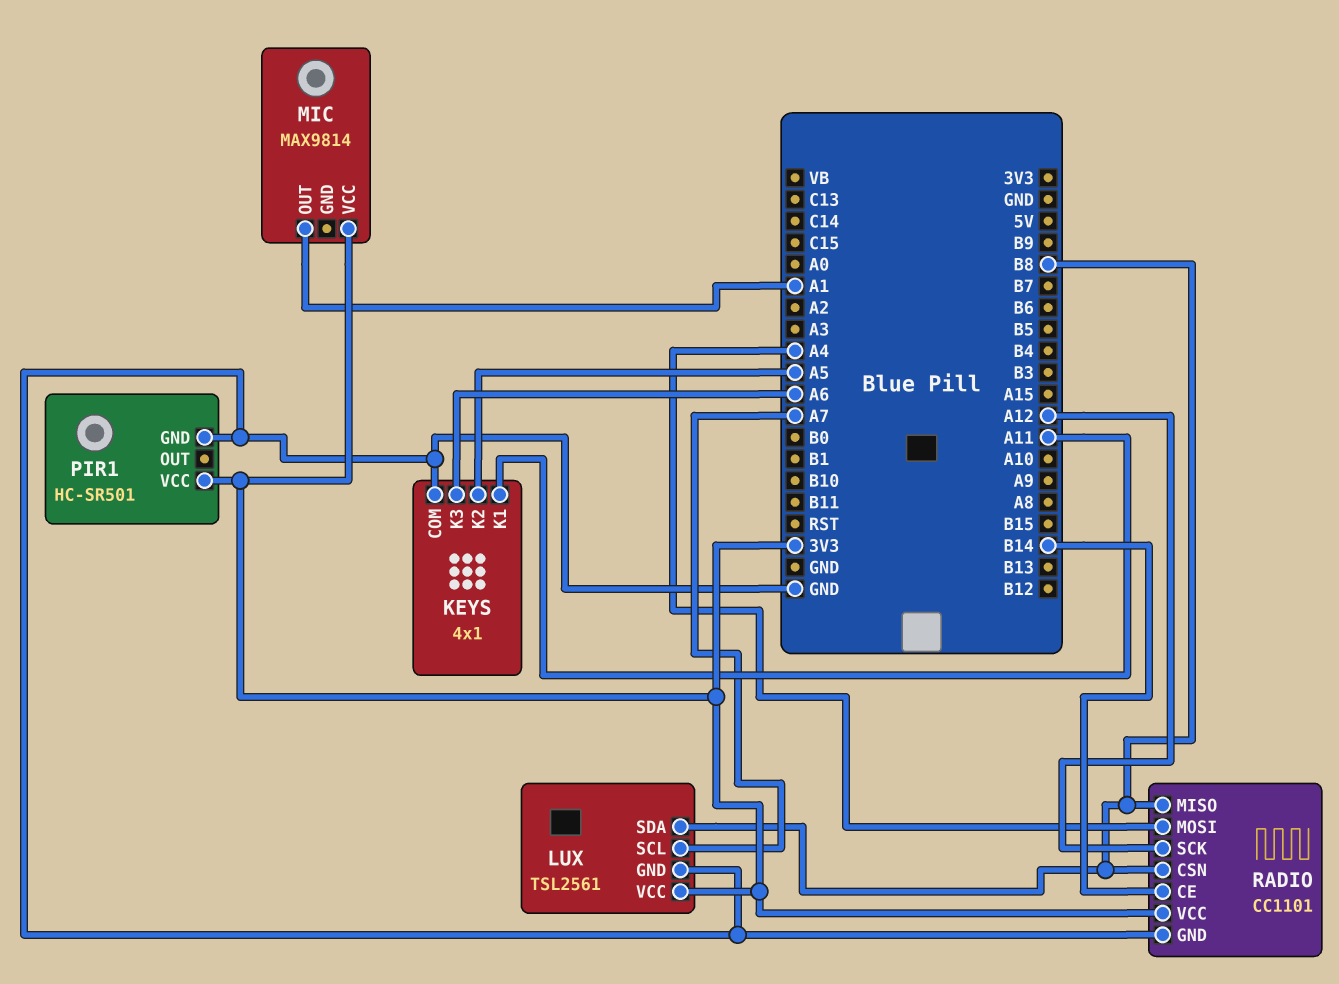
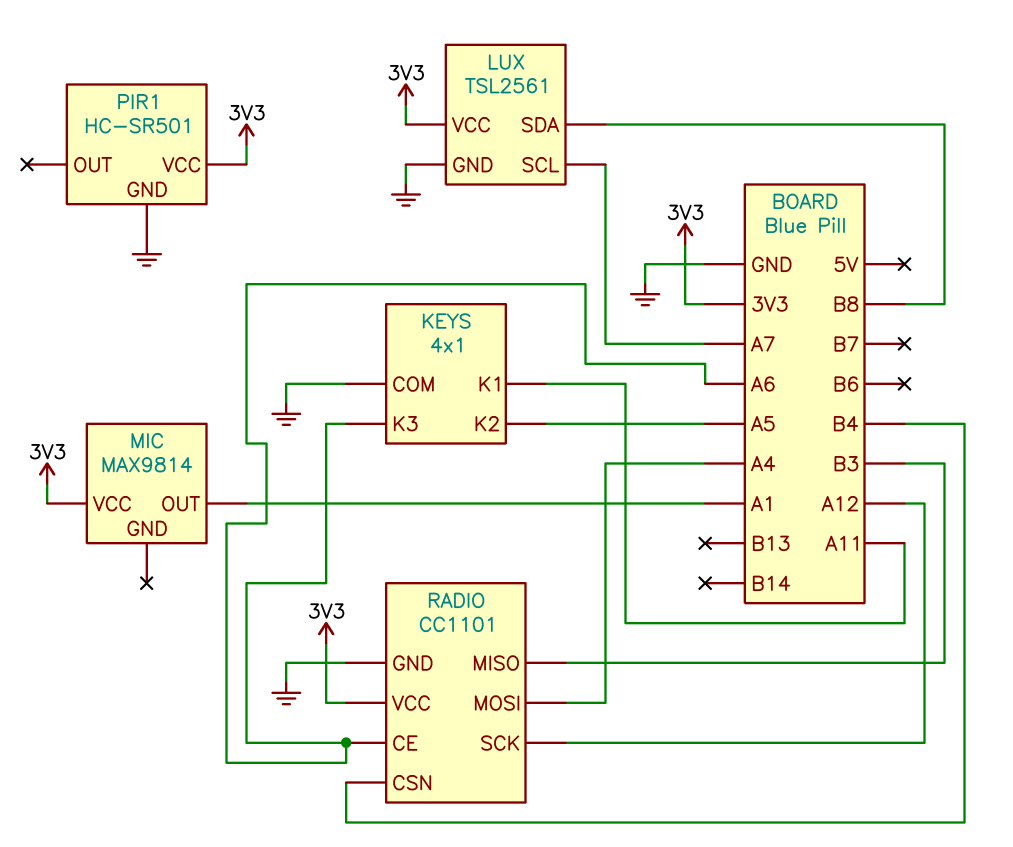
RADIO pin CE: B14 -> A6
RADIO pin CSN: B8 -> B4
RADIO pin MISO: B8 -> B3

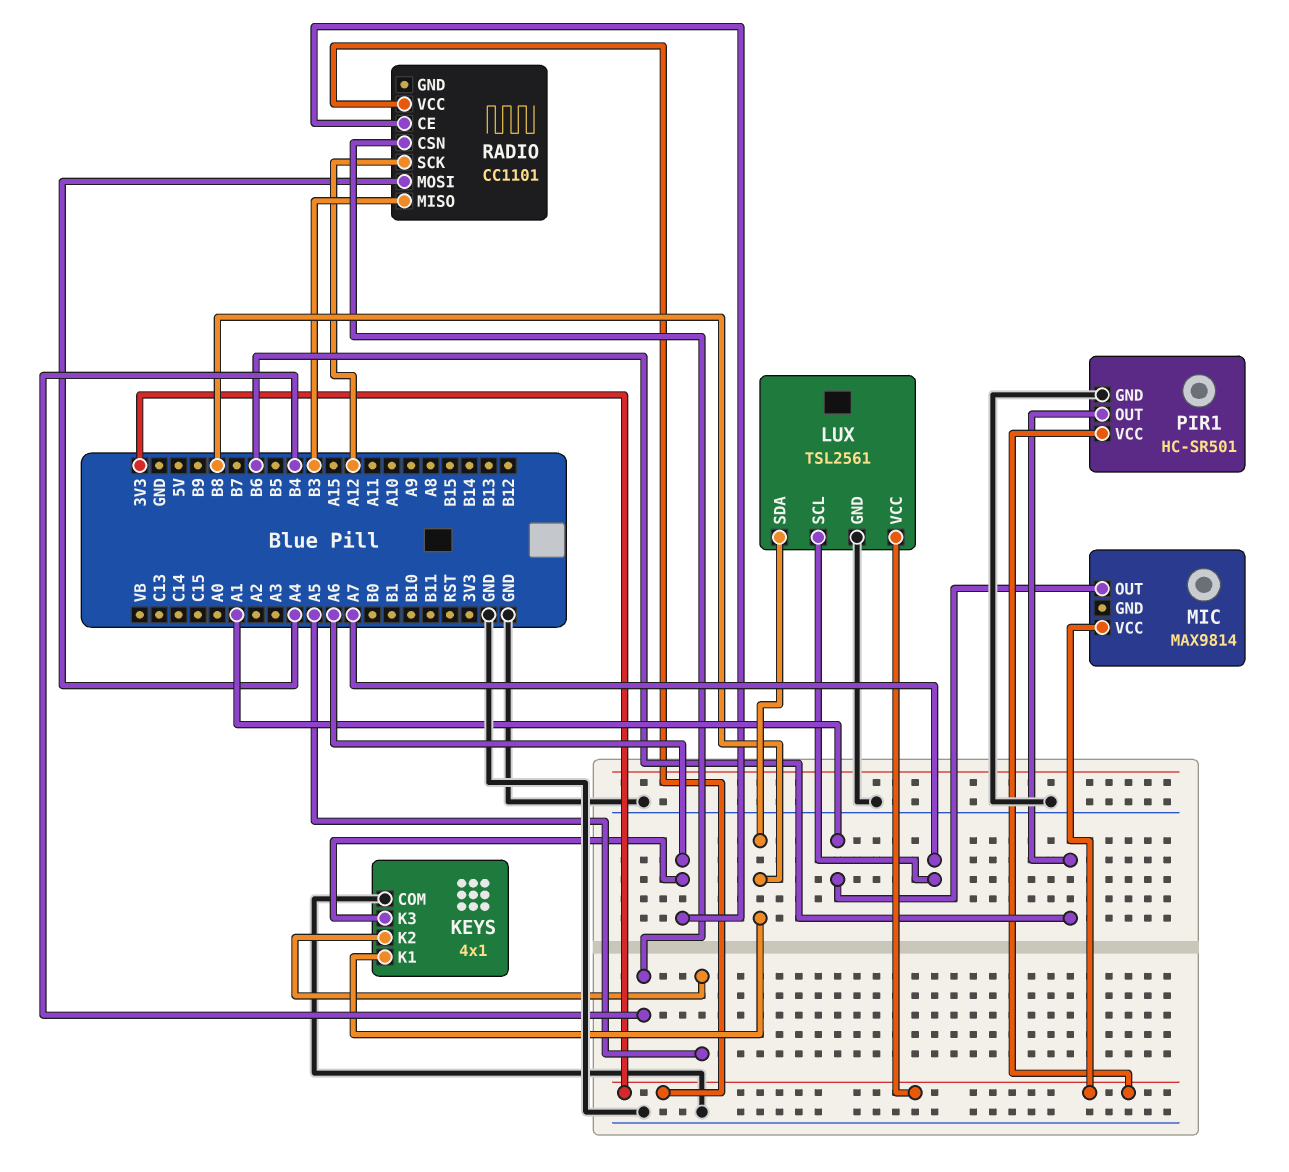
KEYS pin K1: A11 -> B8
PIR1 pin OUT: none -> B6
RADIO pin GND: GND -> none

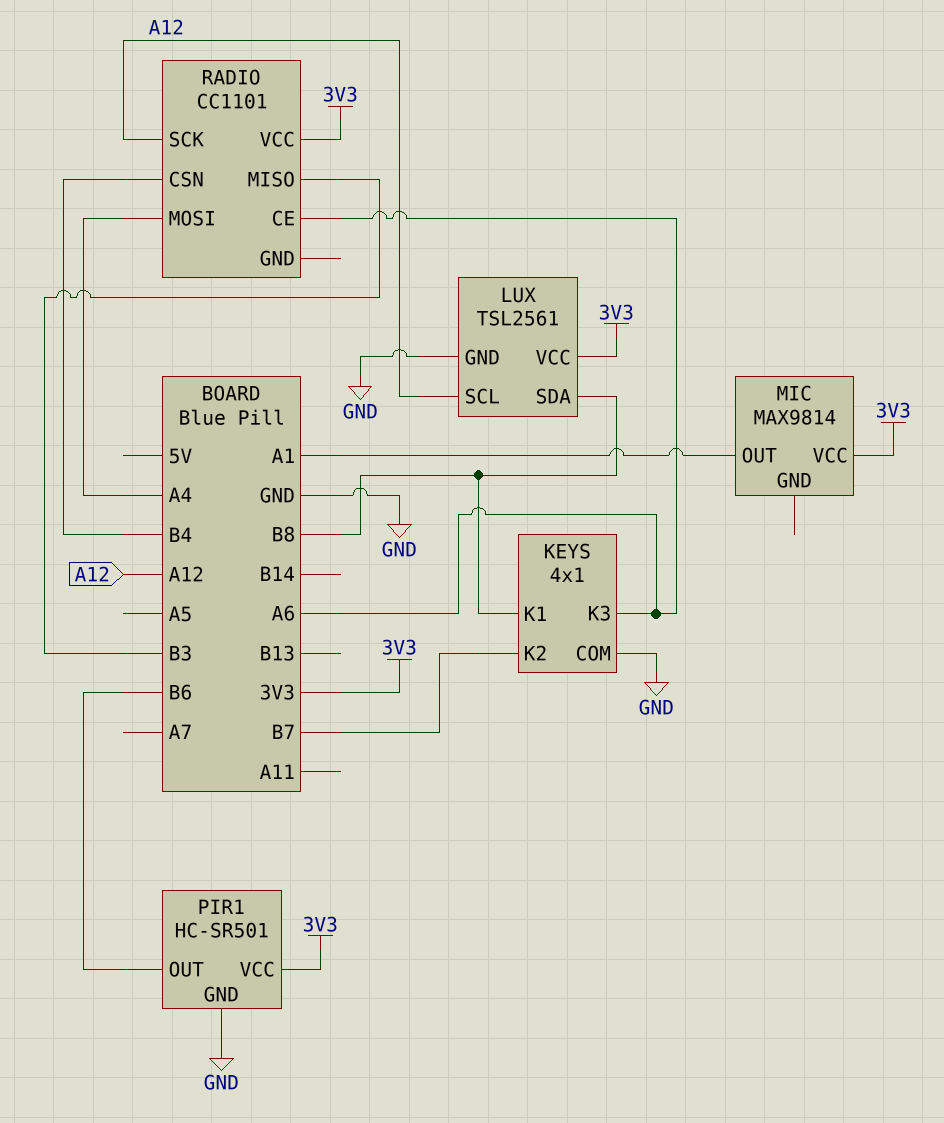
KEYS pin K2: A5 -> B7
LUX pin SCL: A7 -> A12

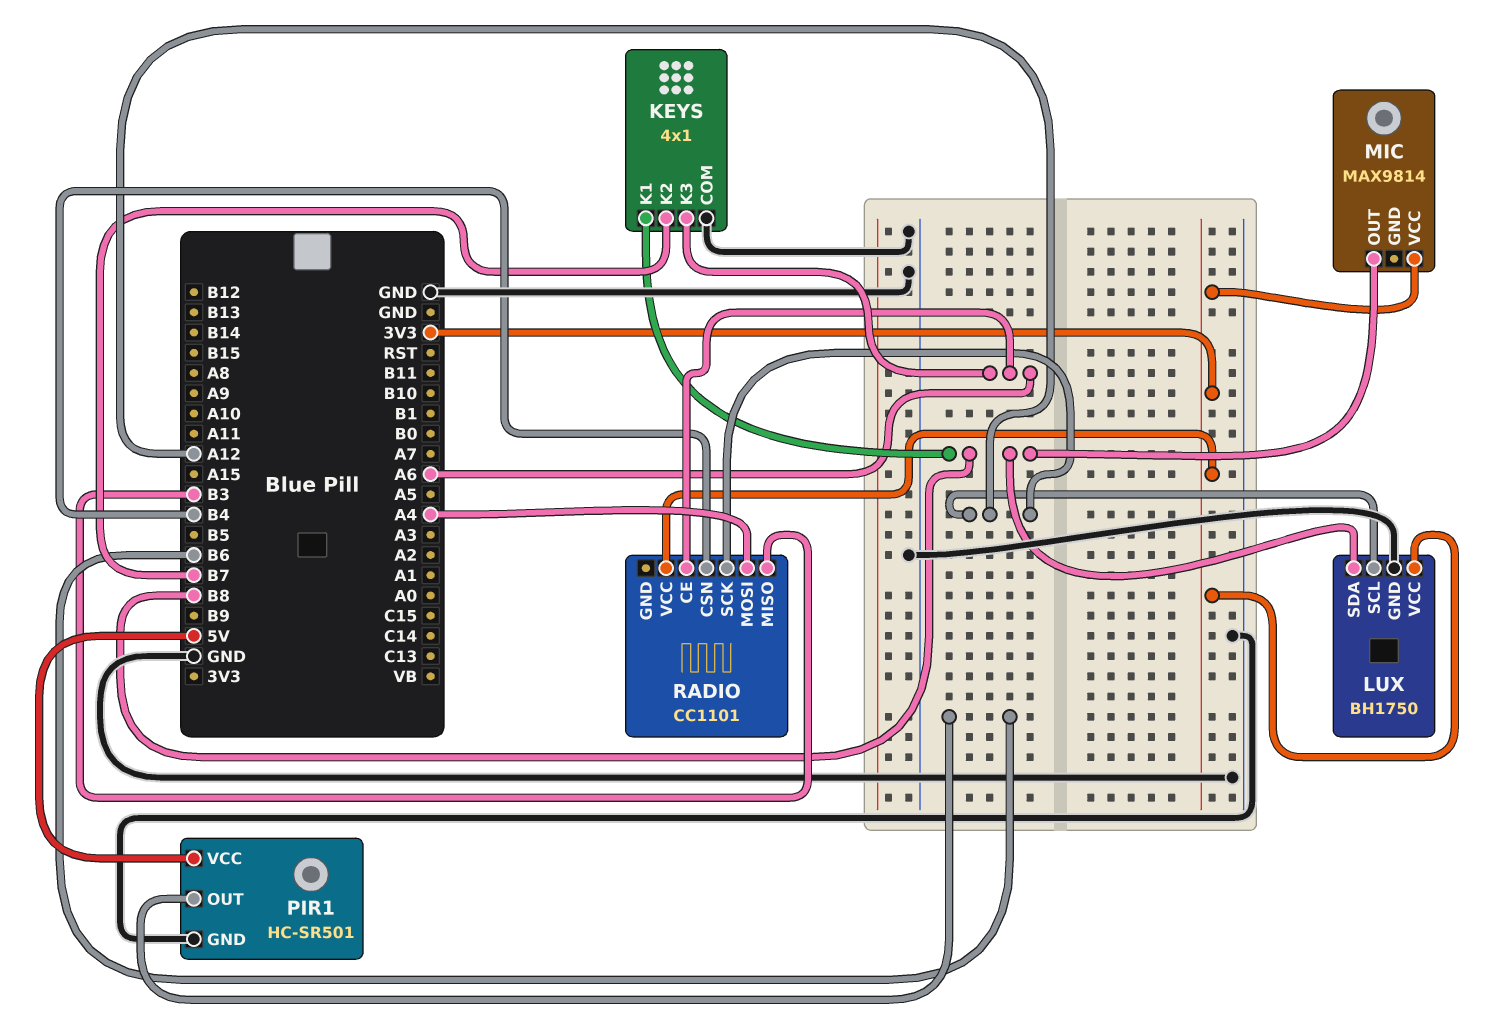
LUX: TSL2561 -> BH1750
MIC pin OUT: A1 -> B8
PIR1 pin VCC: 3V3 -> 5V

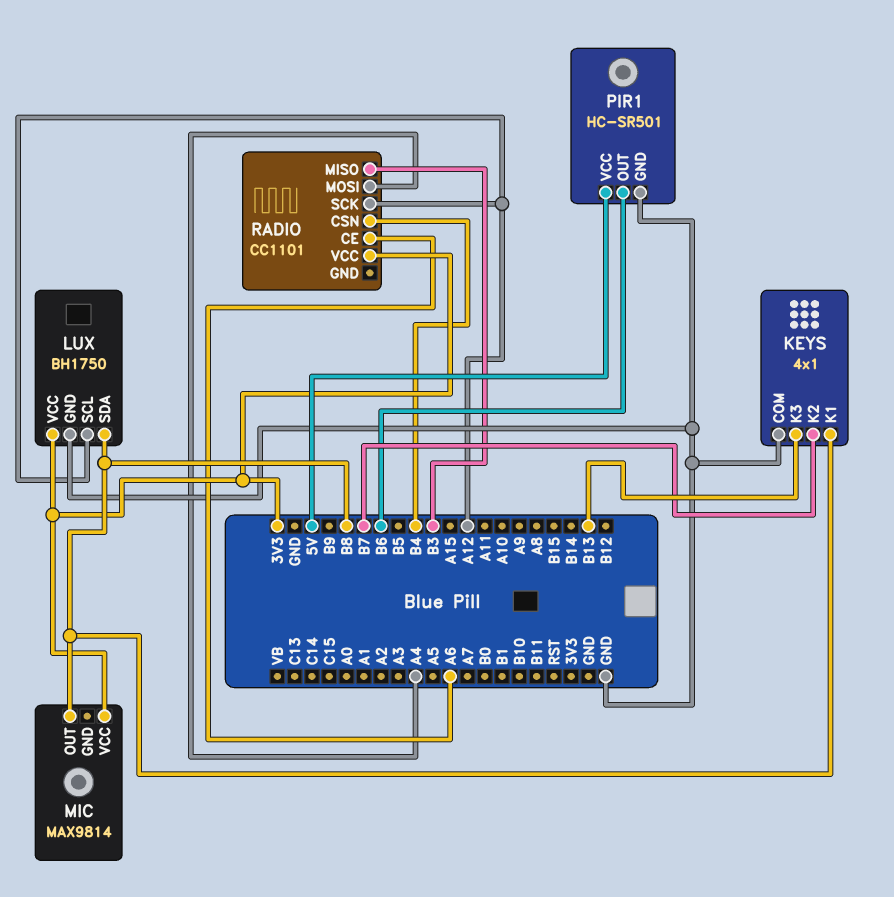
KEYS pin K3: A6 -> B13

